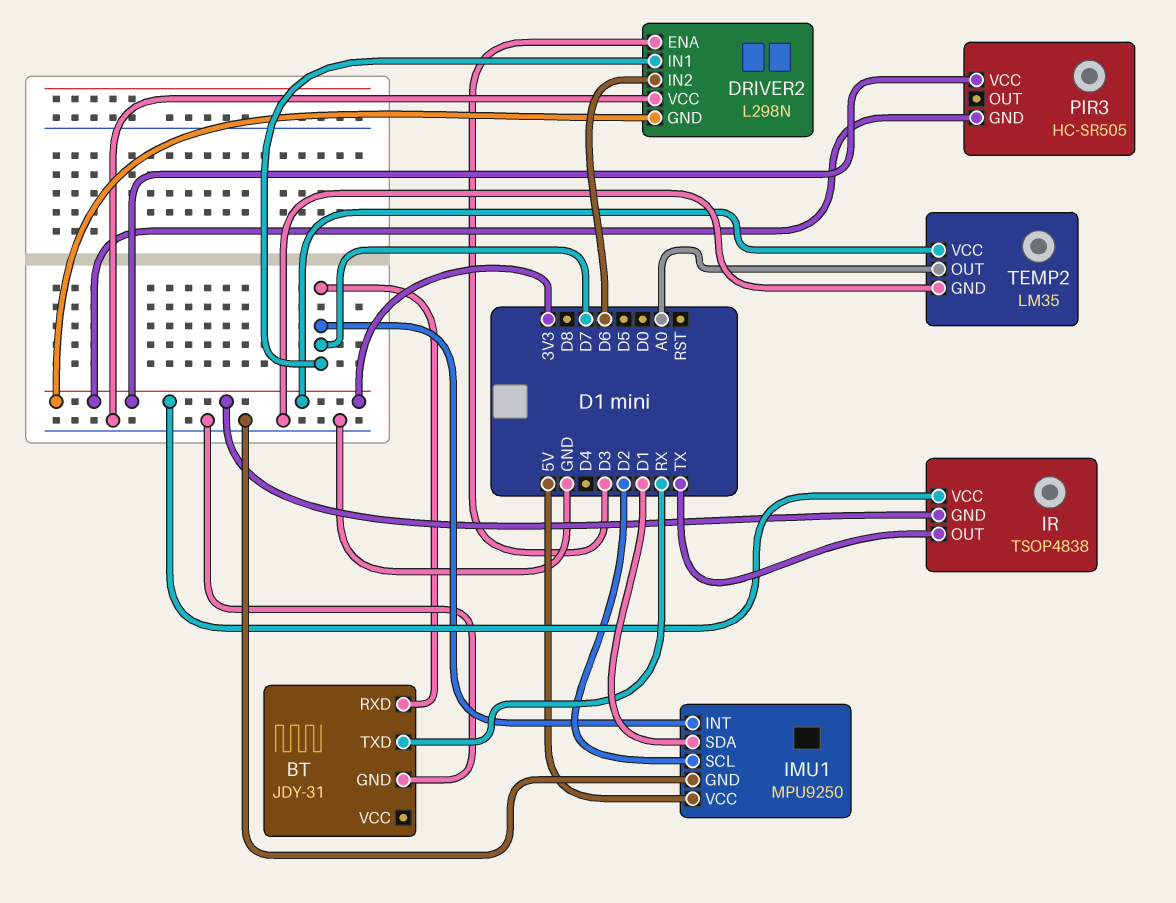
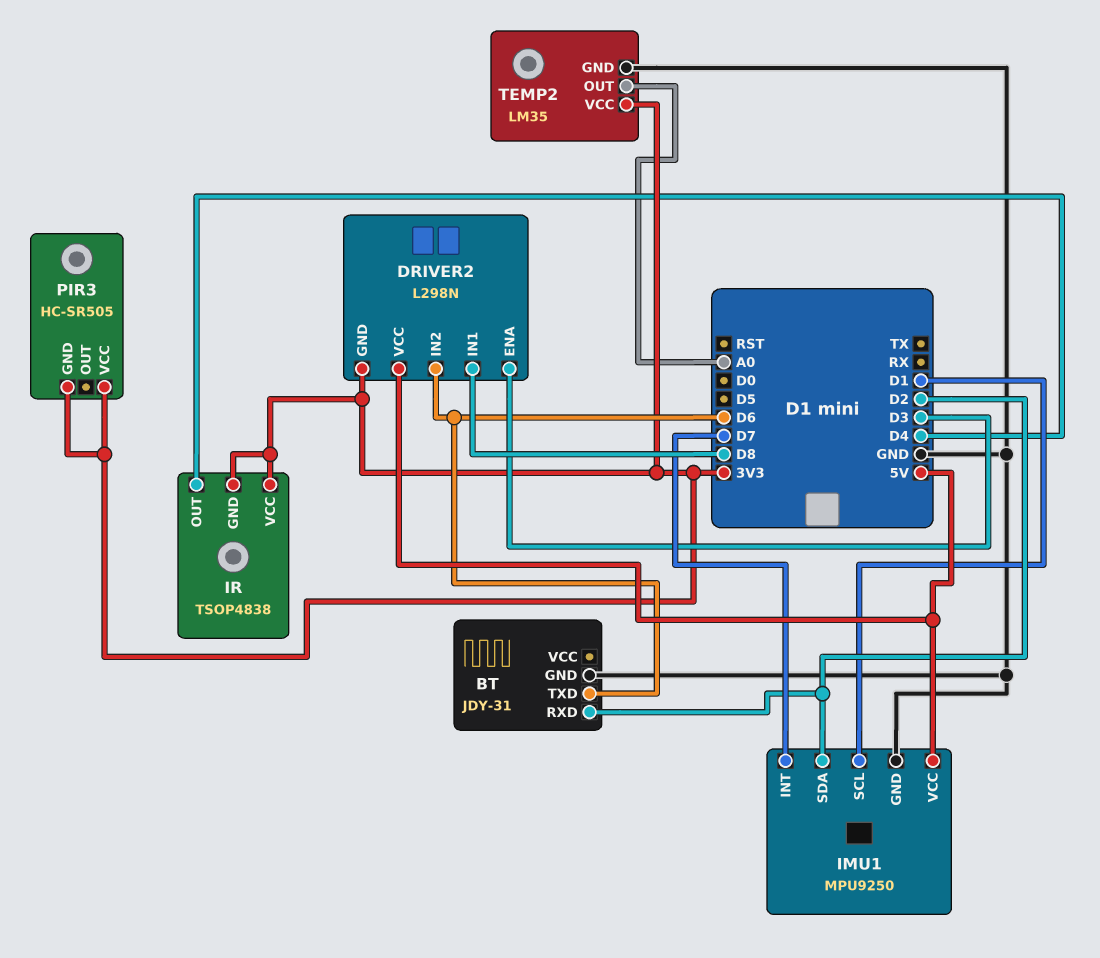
BT pin RXD: D7 -> D2
BT pin TXD: RX -> D6
DRIVER2 pin IN1: D7 -> D8
DRIVER2 pin VCC: GND -> 5V
IMU1 pin SCL: D2 -> D1
IMU1 pin SDA: D1 -> D2
IR pin OUT: TX -> D4

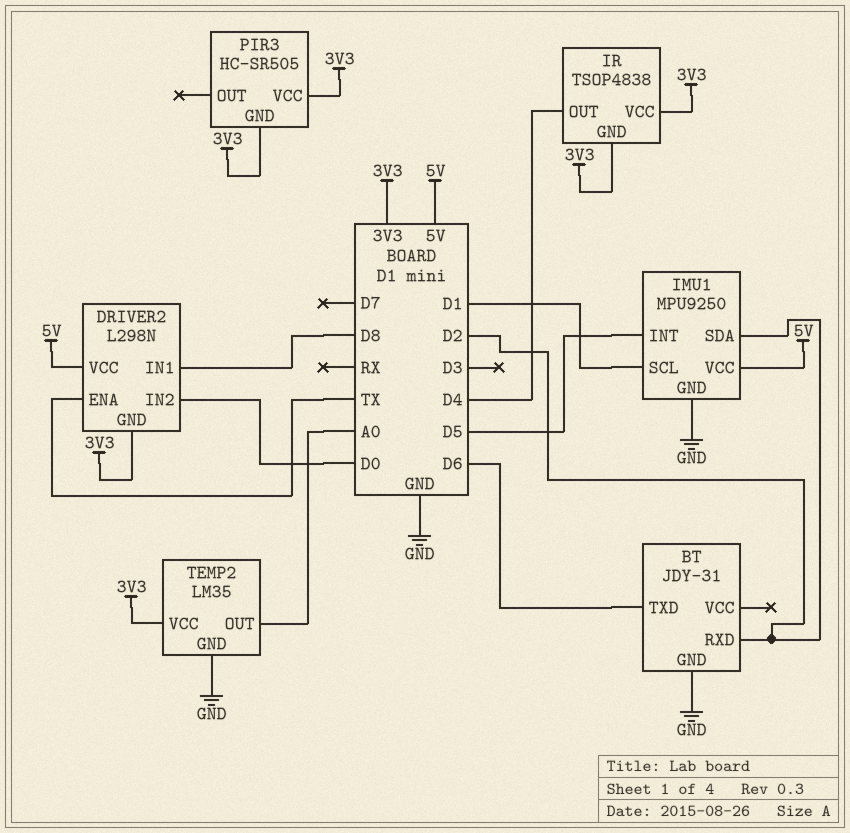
DRIVER2 pin ENA: D3 -> TX
DRIVER2 pin IN2: D6 -> D0
IMU1 pin INT: D7 -> D5

